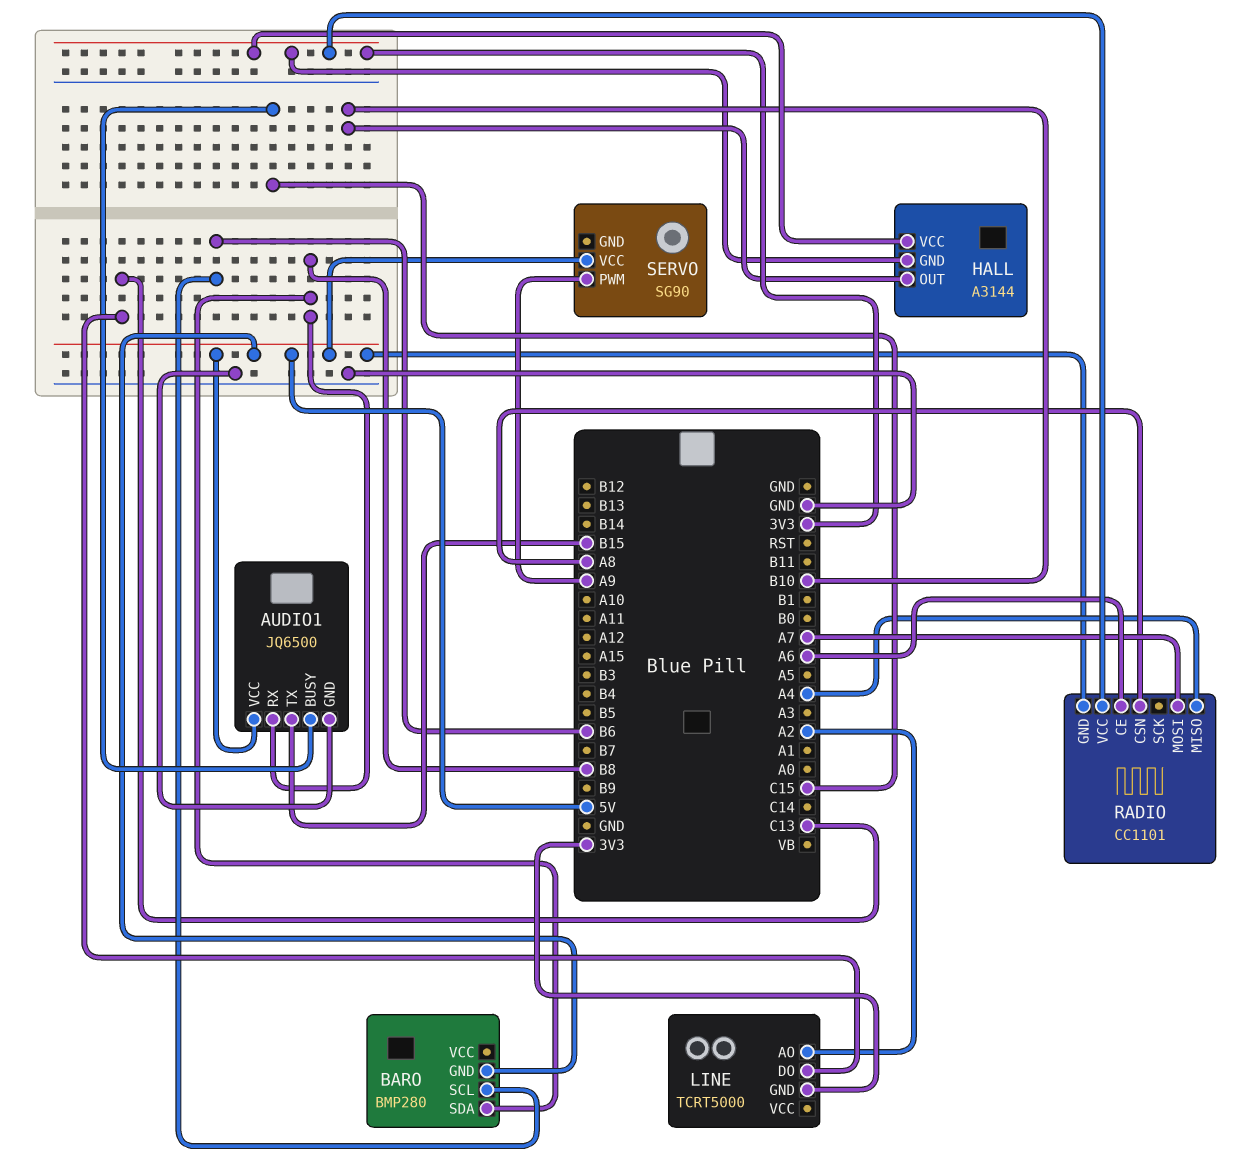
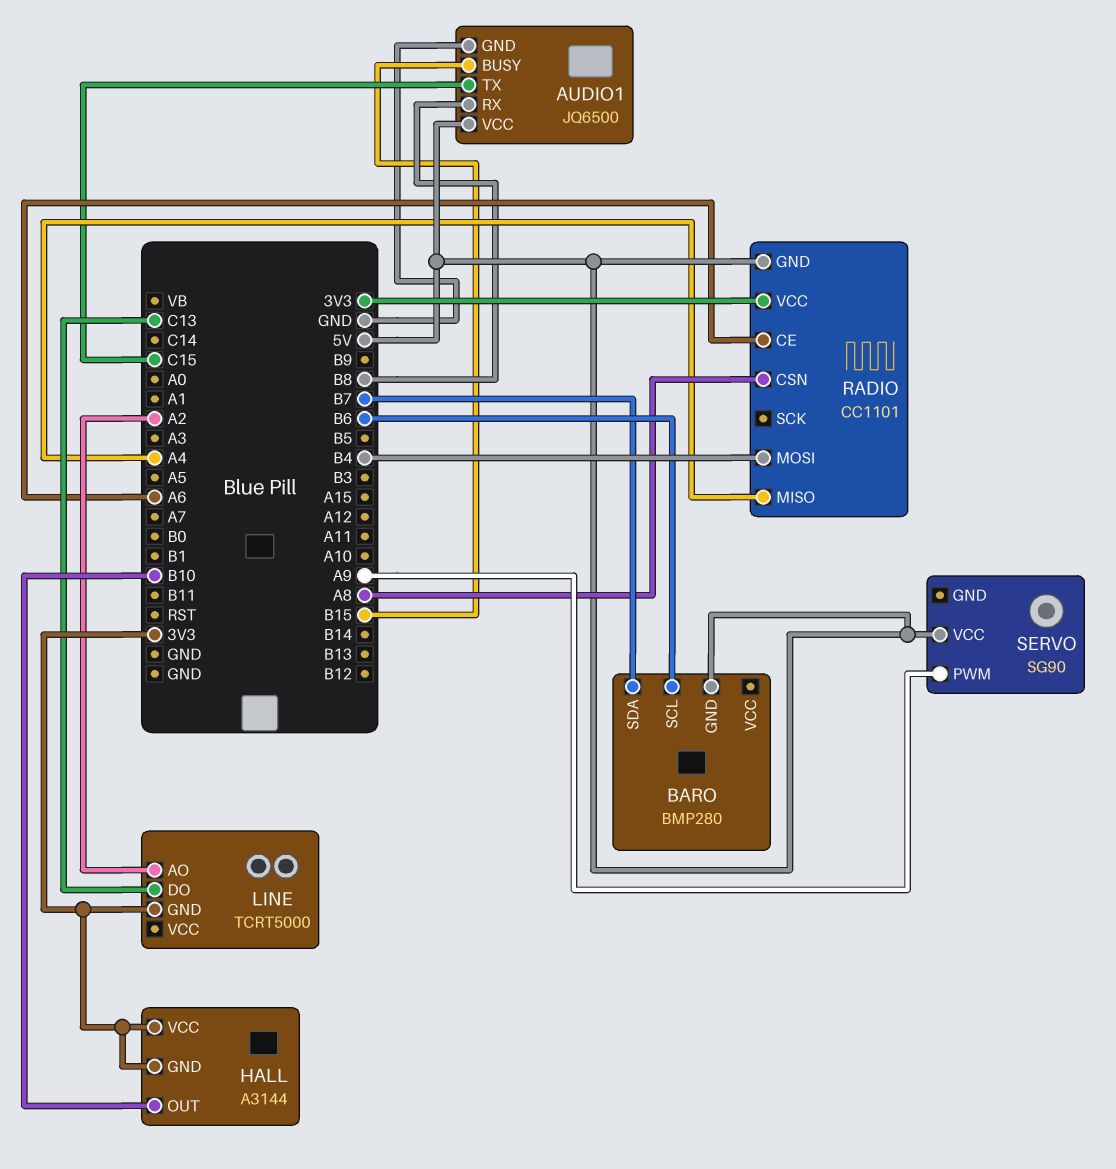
AUDIO1 pin BUSY: C15 -> B15
AUDIO1 pin TX: B15 -> C15
BARO pin SDA: B8 -> B7
RADIO pin MOSI: A7 -> B4

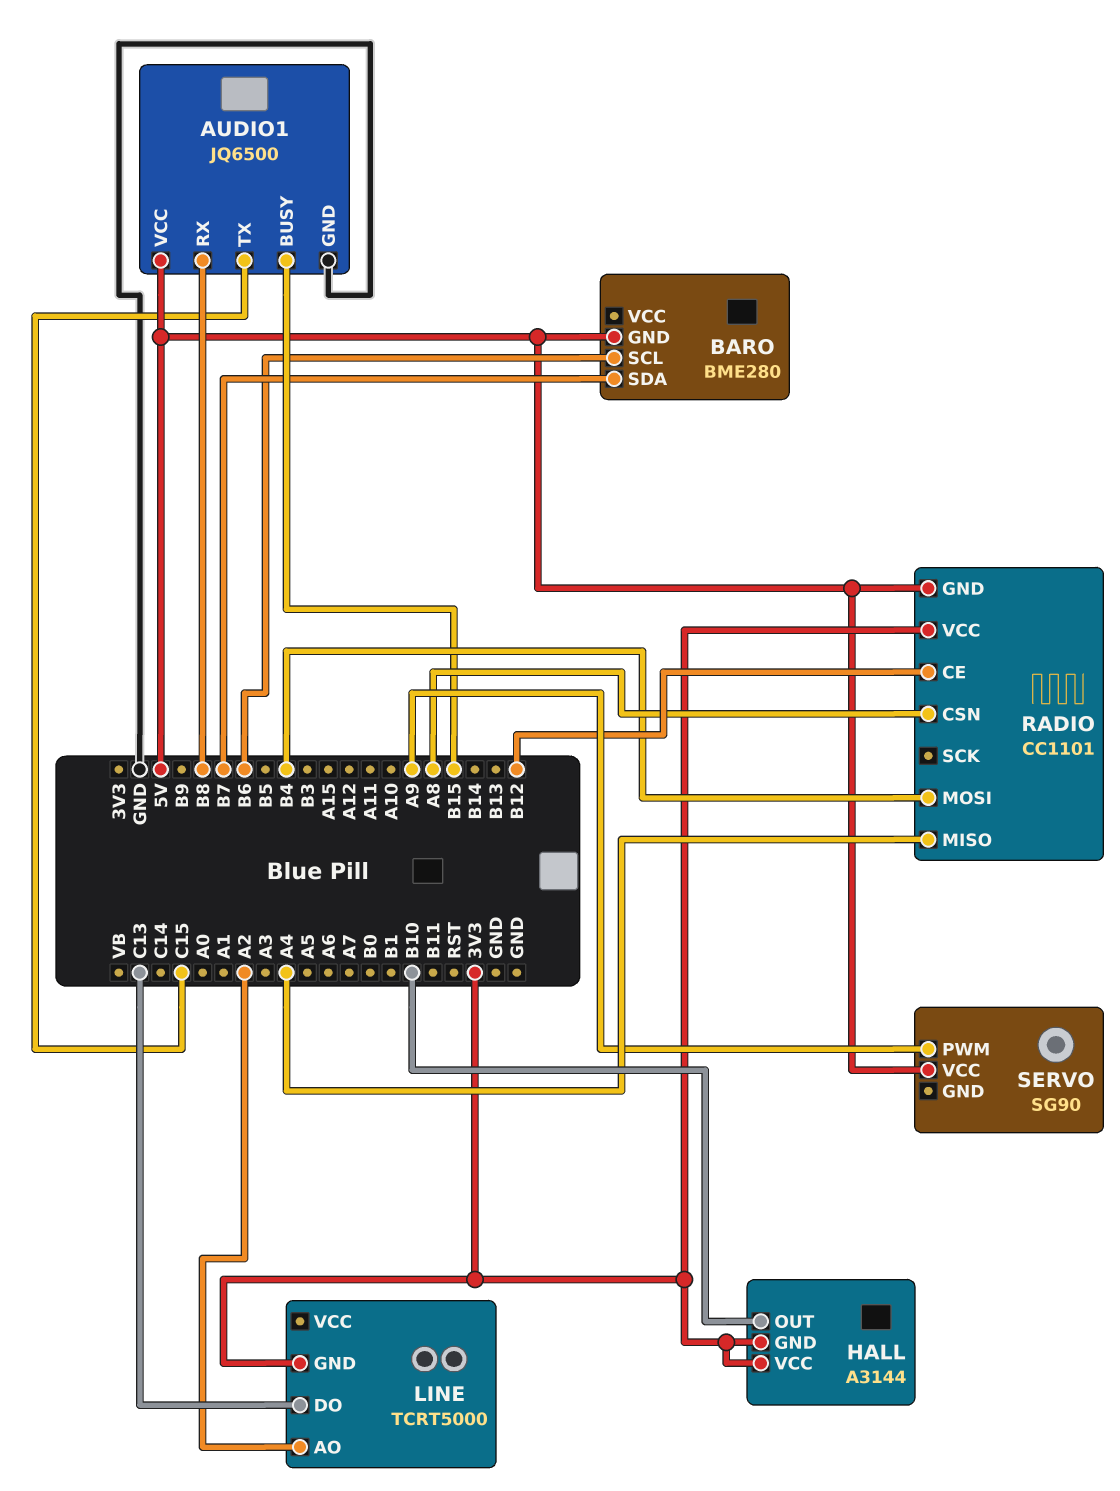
BARO: BMP280 -> BME280
RADIO pin CE: A6 -> B12

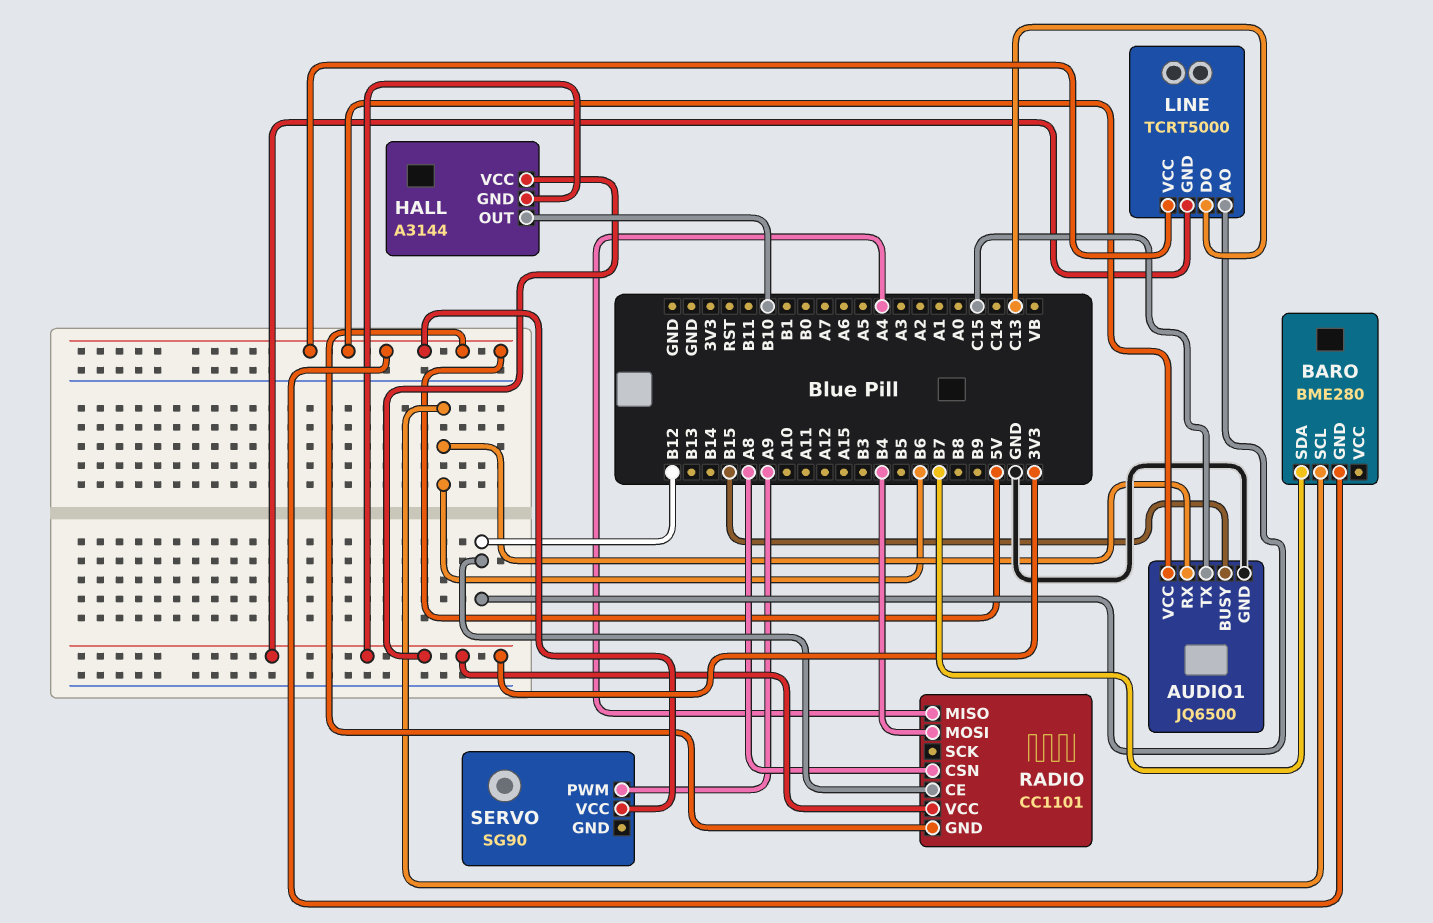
AUDIO1 pin RX: B8 -> B6
LINE pin AO: A2 -> B12
LINE pin VCC: none -> 5V

